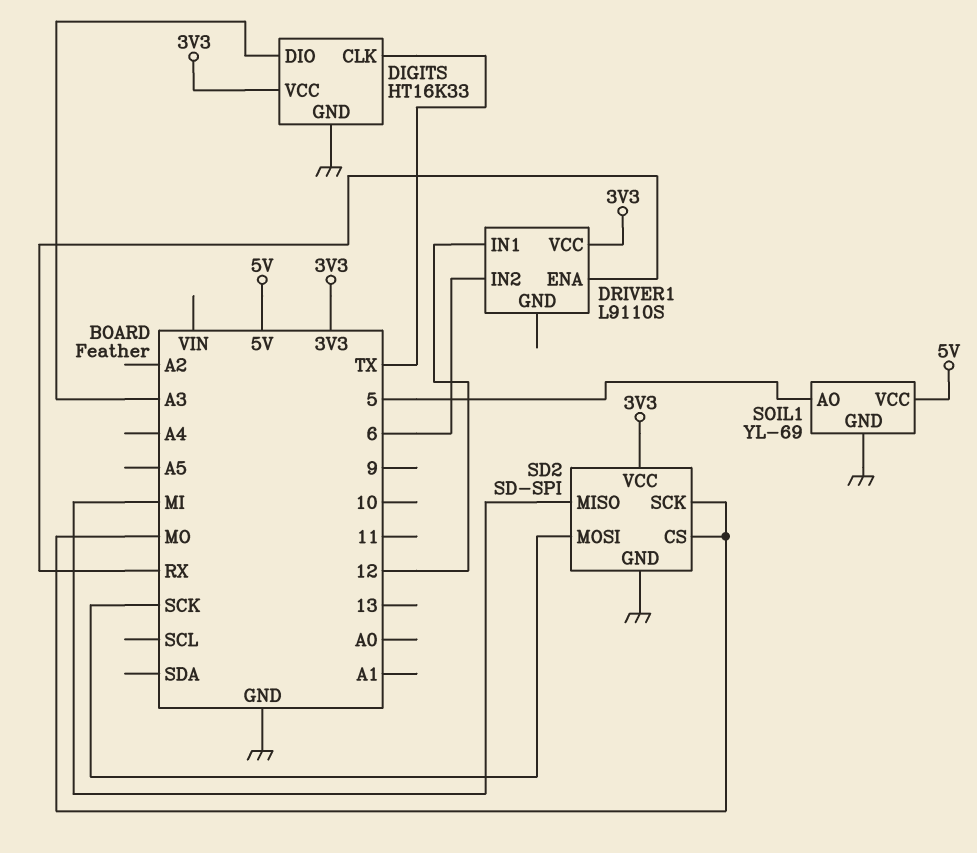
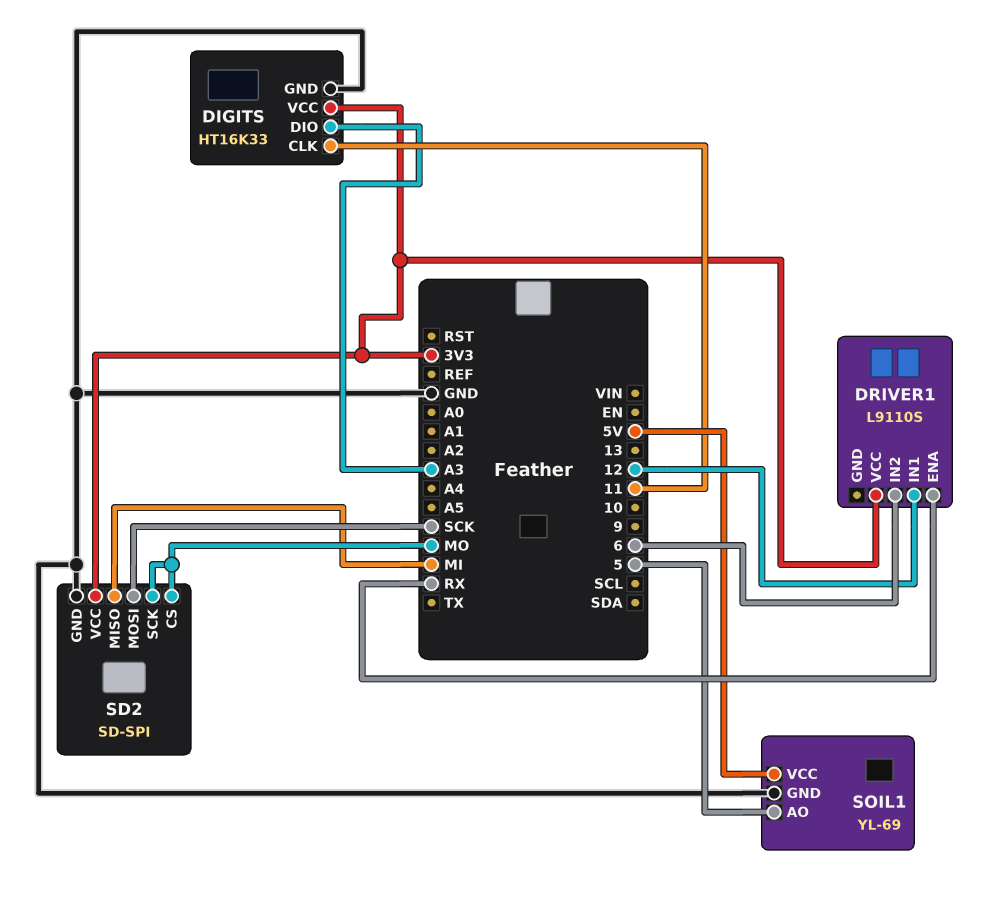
DIGITS pin CLK: TX -> 11

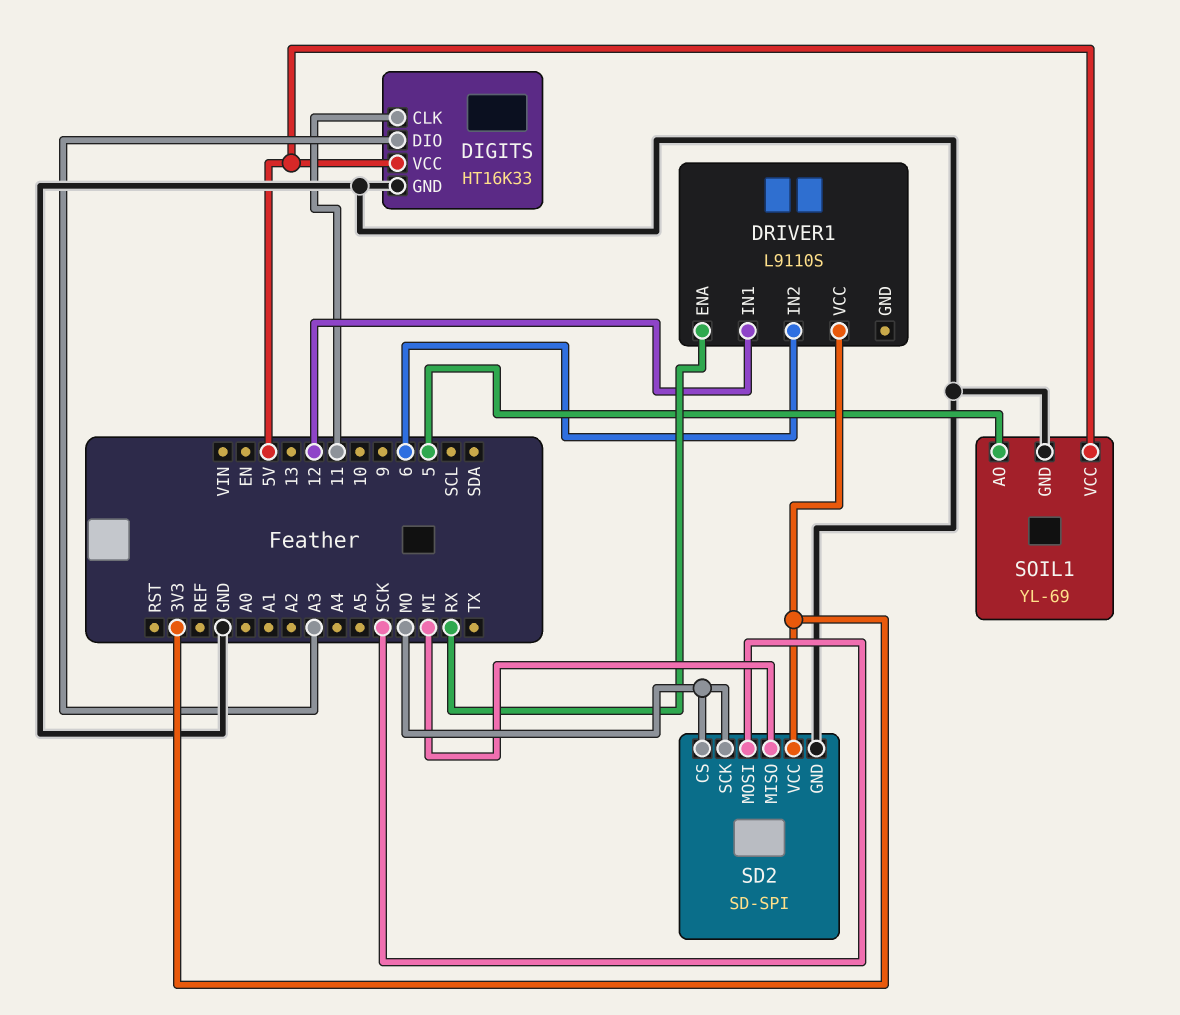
DIGITS pin VCC: 3V3 -> 5V

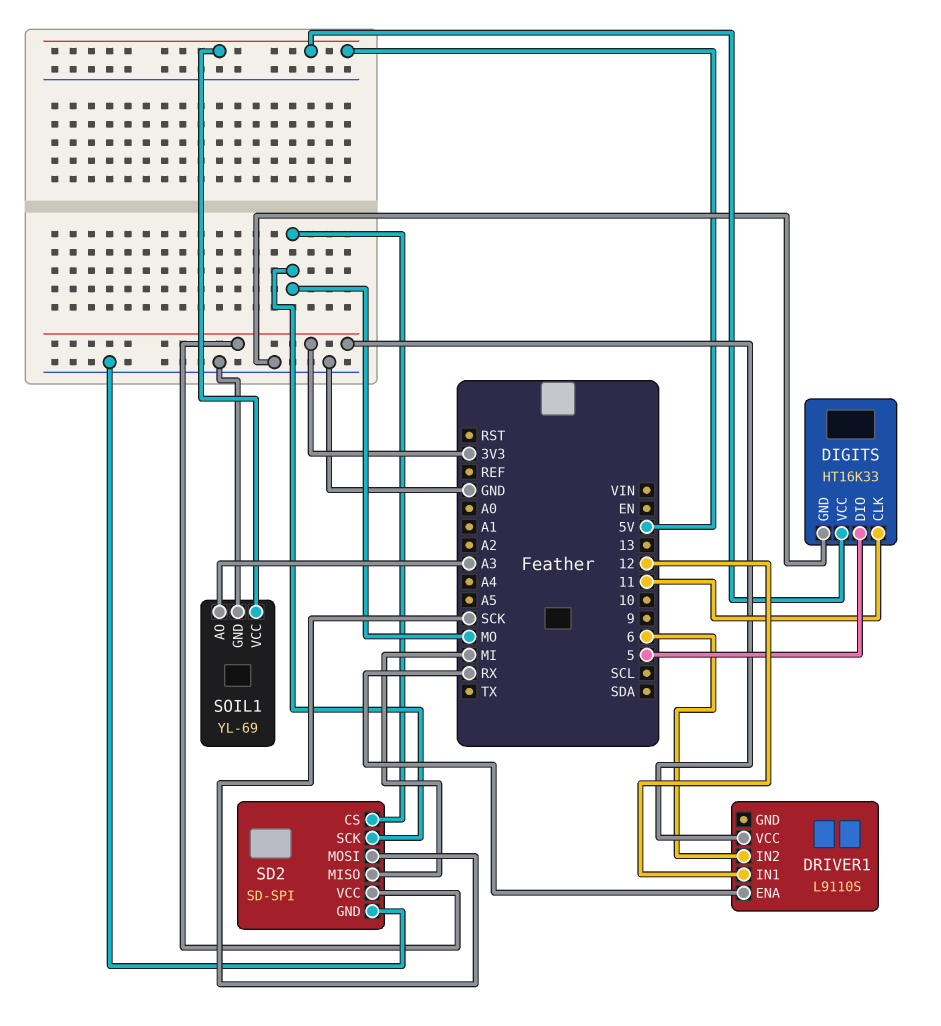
DIGITS pin DIO: A3 -> 5
SOIL1 pin AO: 5 -> A3

